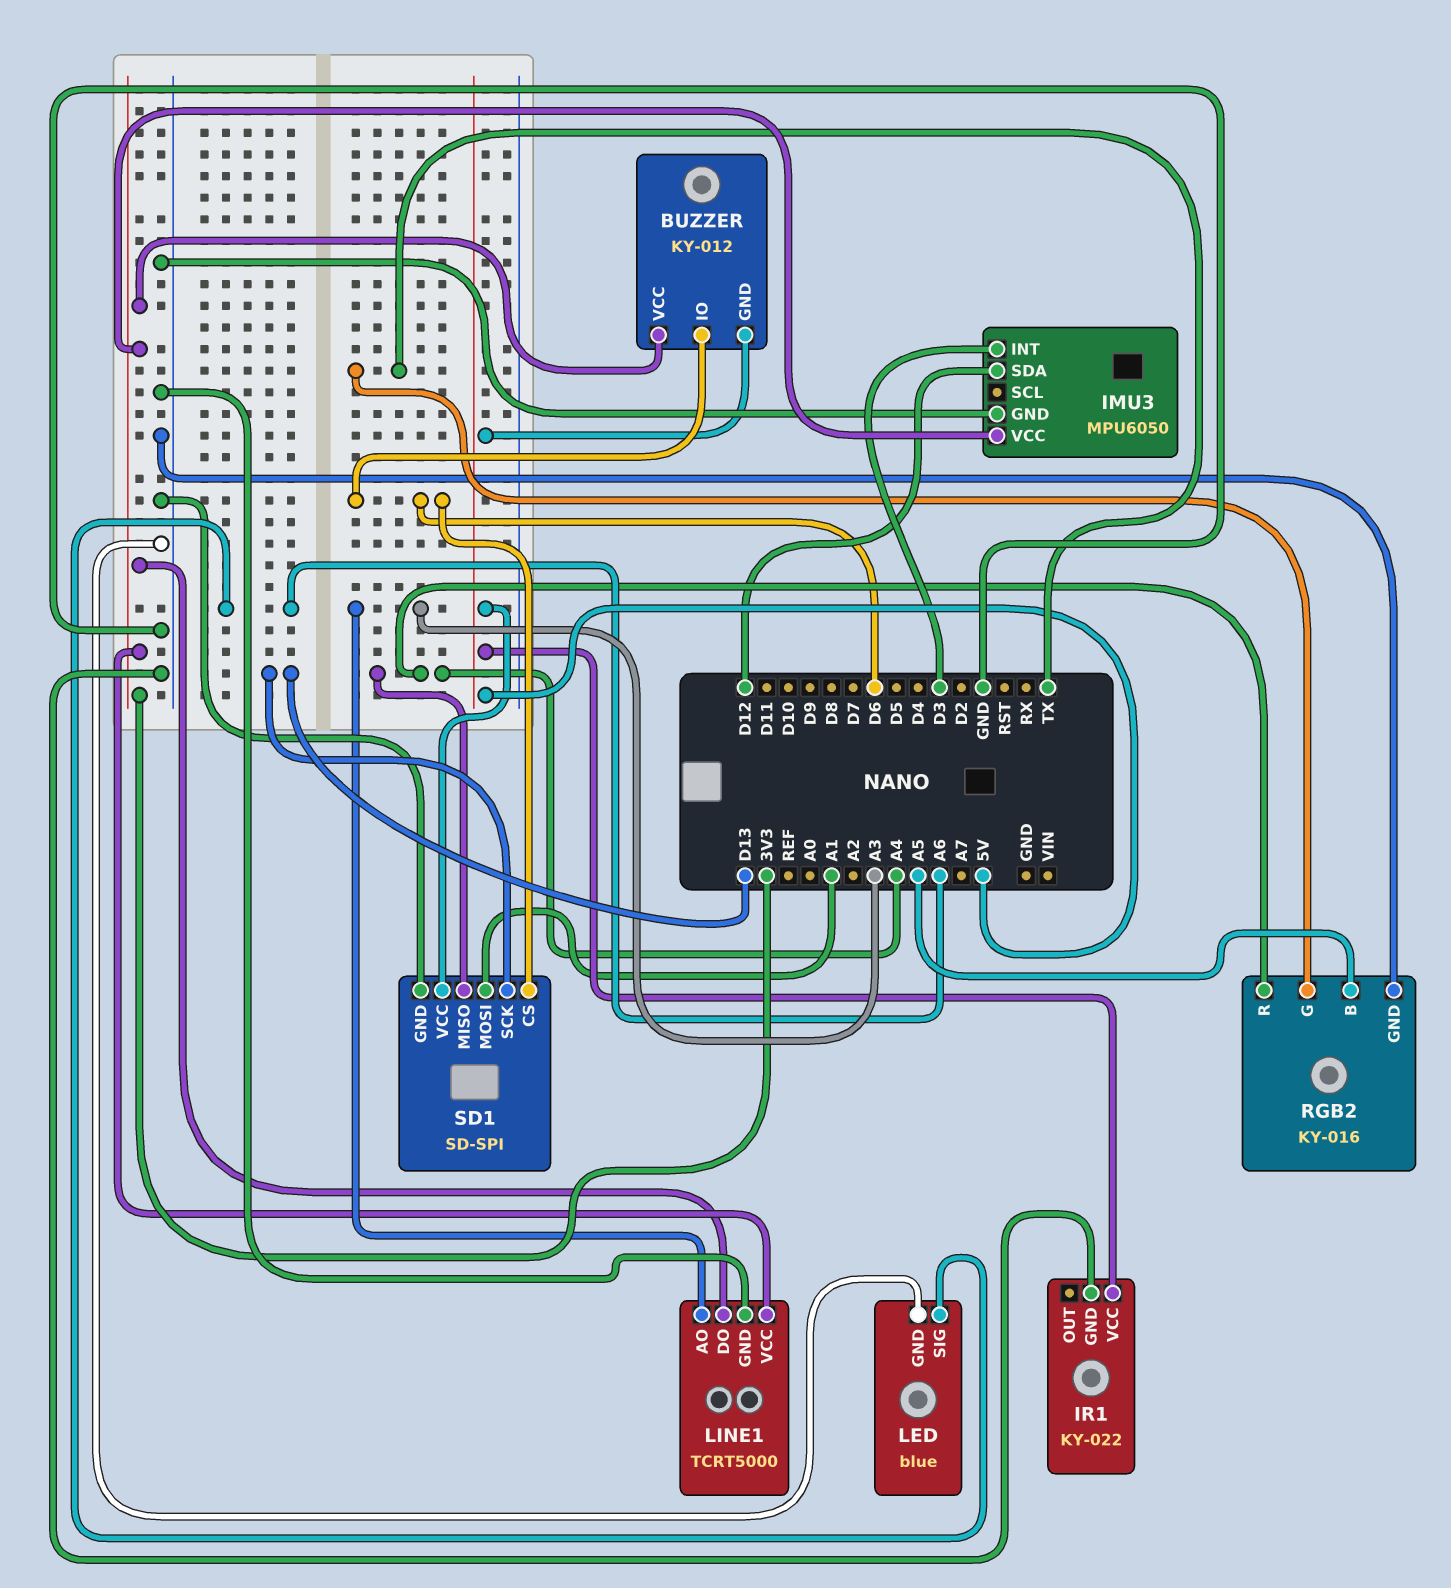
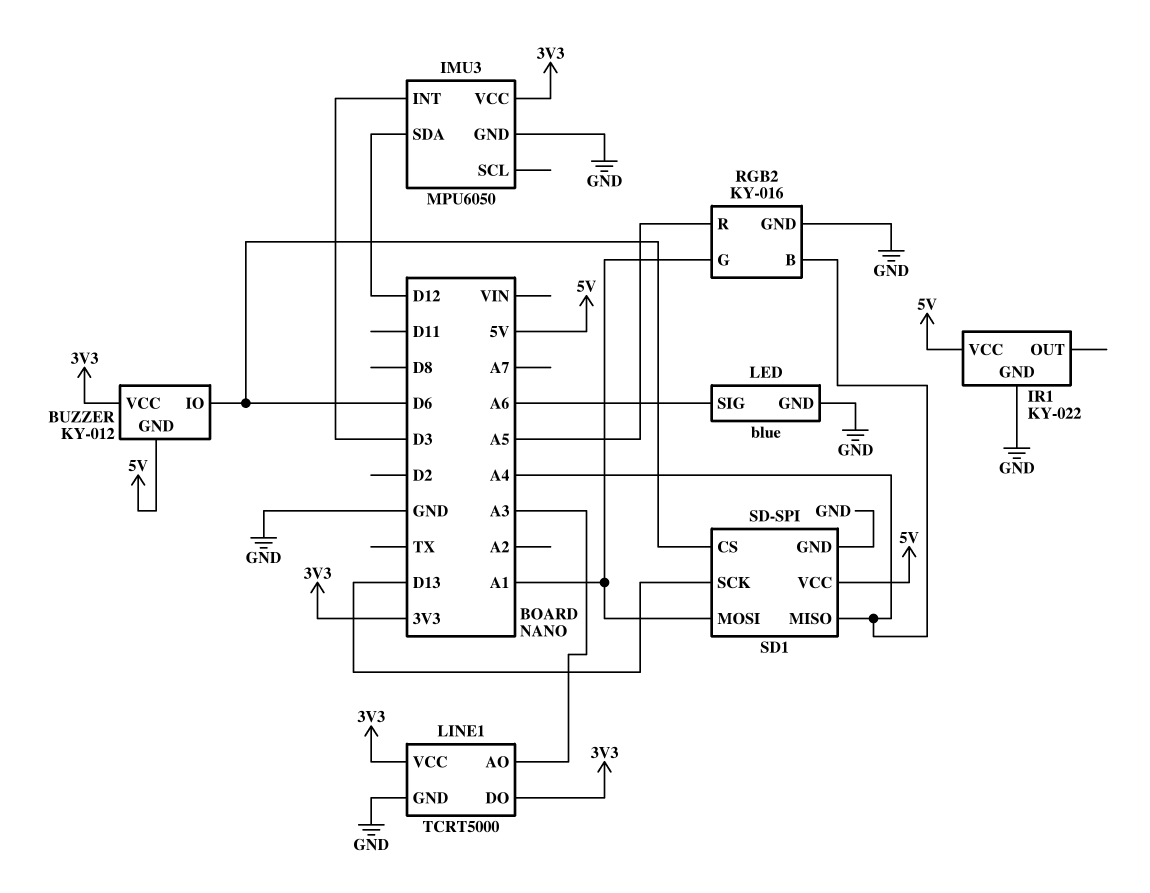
RGB2 pin B: A5 -> A4
RGB2 pin G: TX -> A1
RGB2 pin R: A4 -> A5

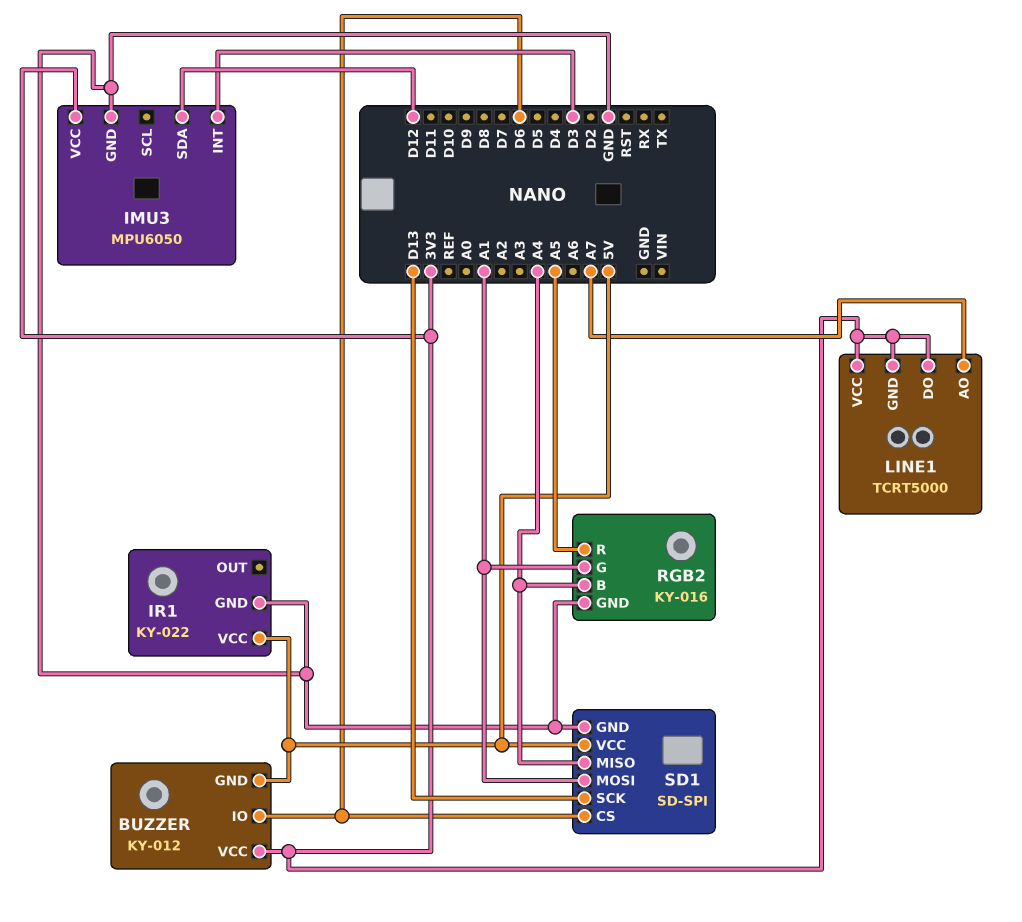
LED: blue -> none
LED pin GND: GND -> none
LED pin SIG: A6 -> none
LINE1 pin AO: A3 -> A7
LINE1 pin GND: GND -> 3V3

